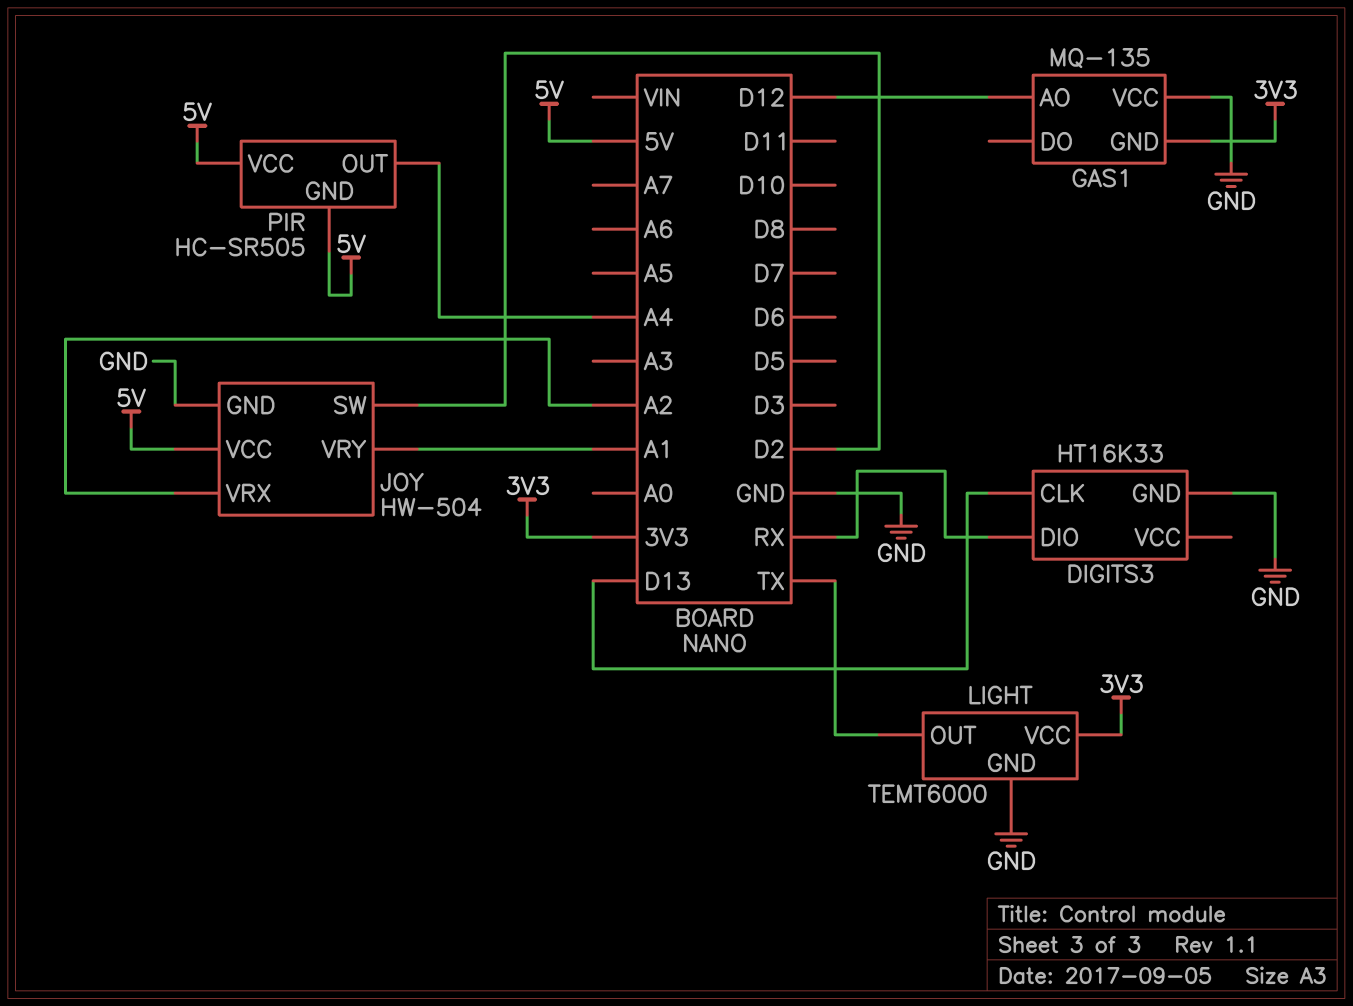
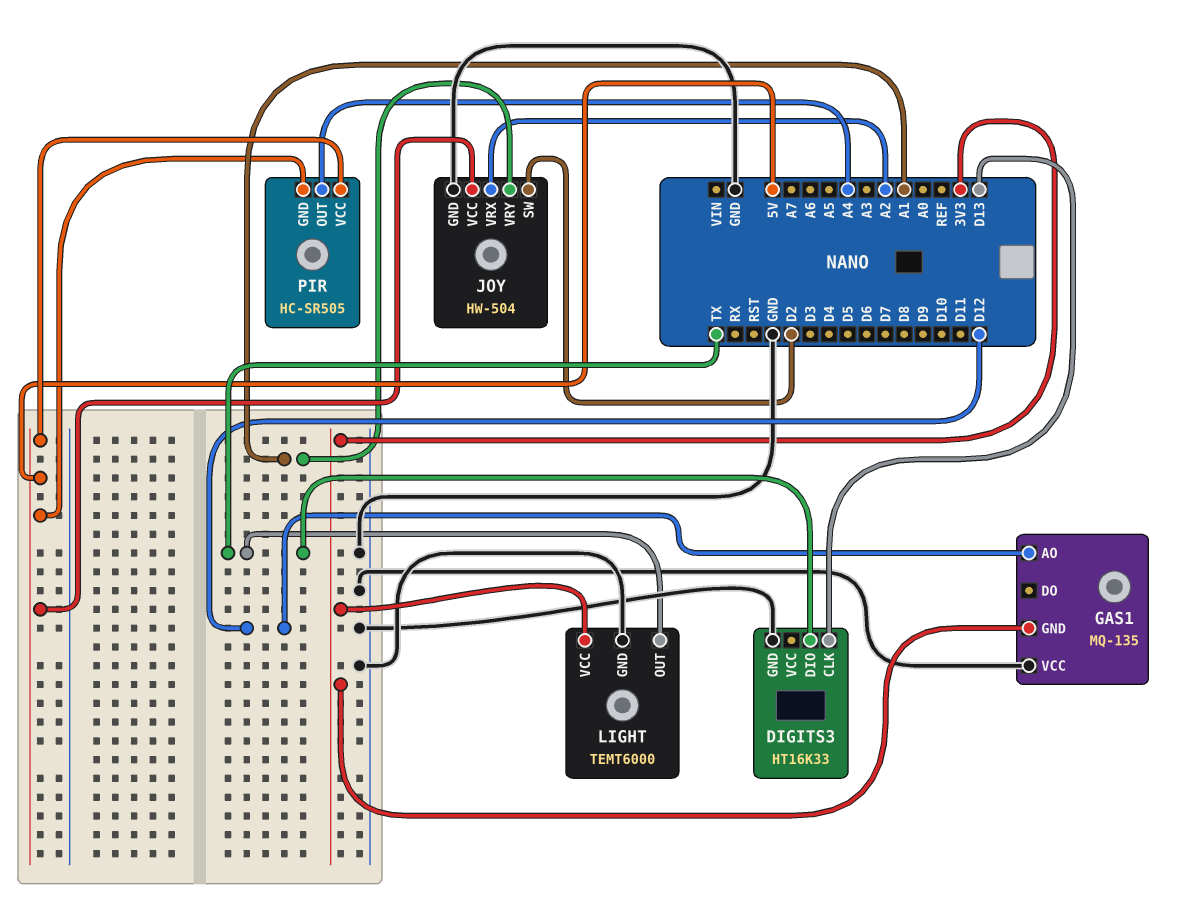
DIGITS3 pin DIO: RX -> TX

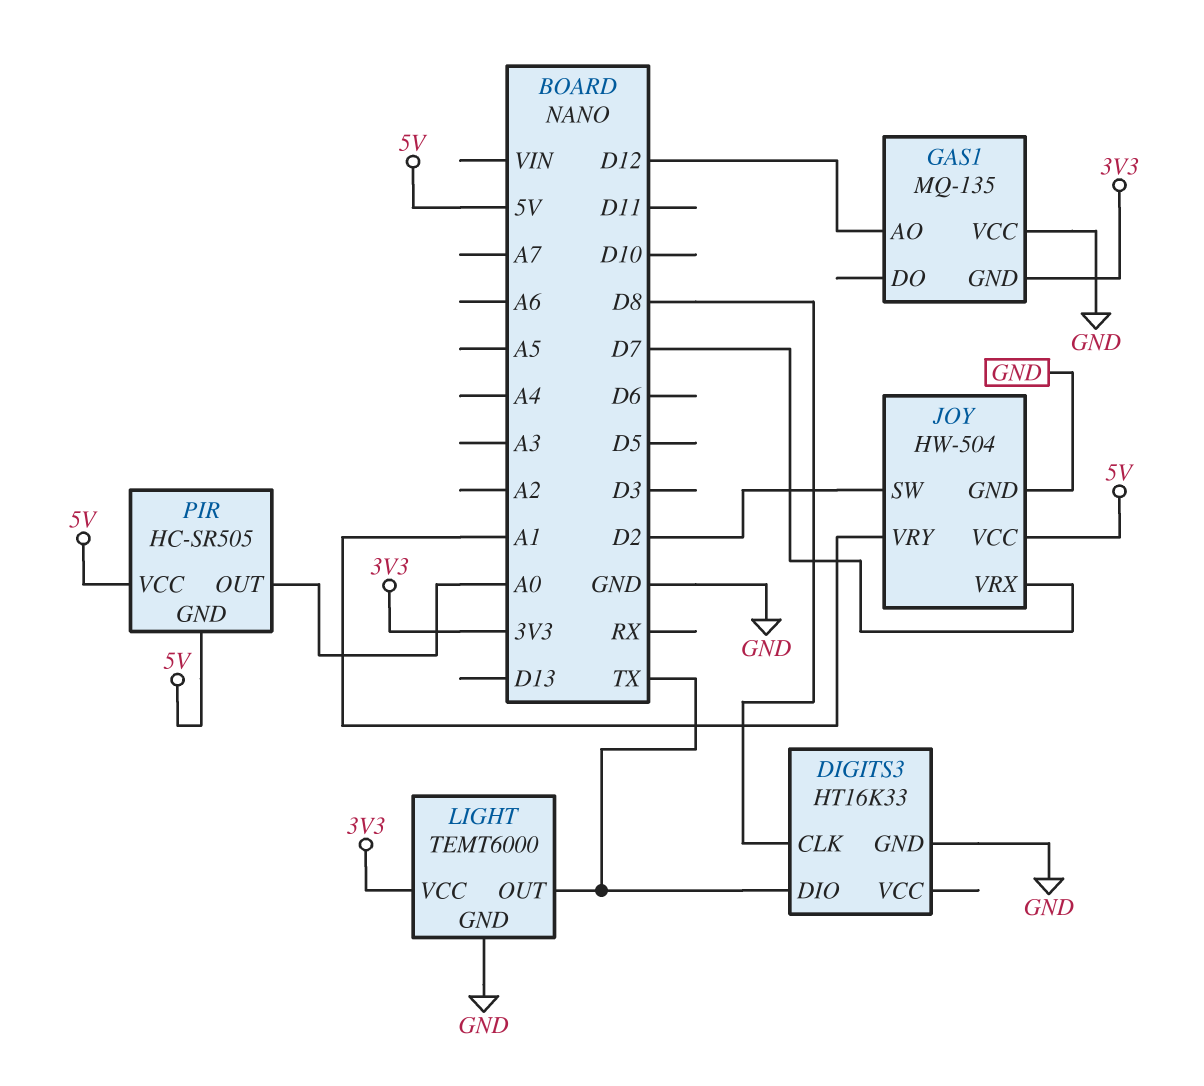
DIGITS3 pin CLK: D13 -> D8
JOY pin VRX: A2 -> D7
PIR pin OUT: A4 -> A0

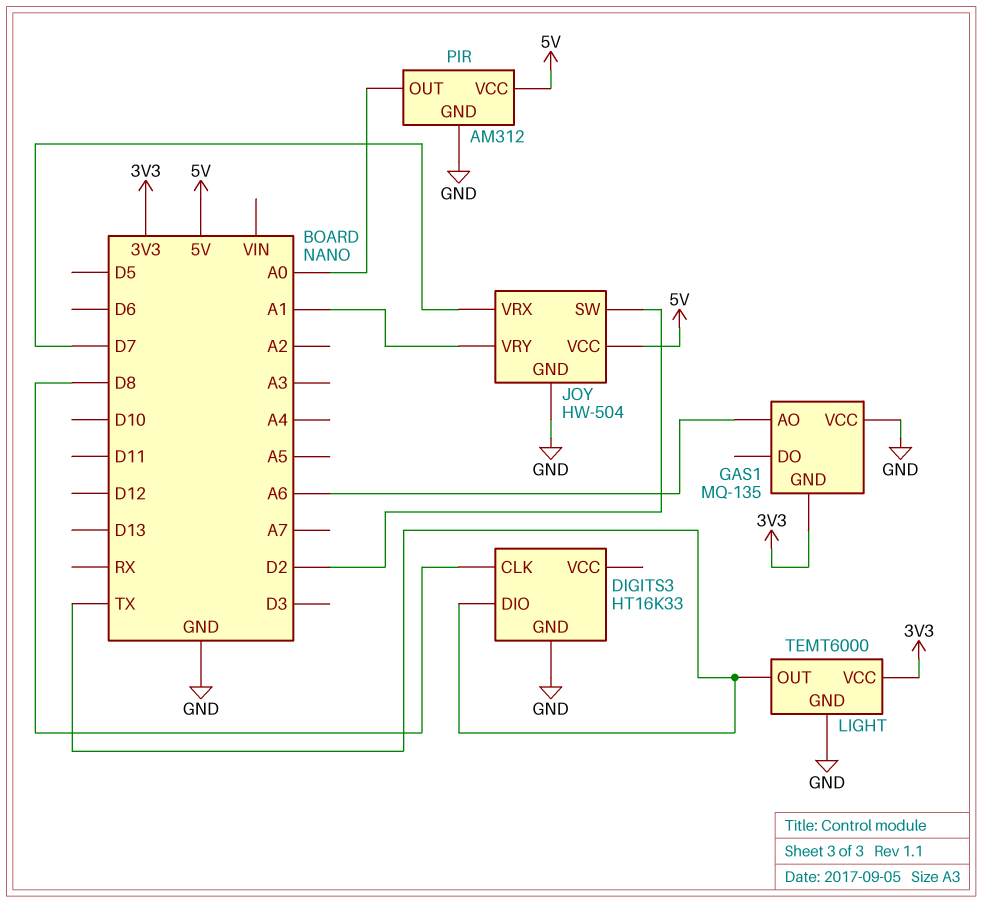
GAS1 pin AO: D12 -> A6
PIR: HC-SR505 -> AM312
PIR pin GND: 5V -> GND

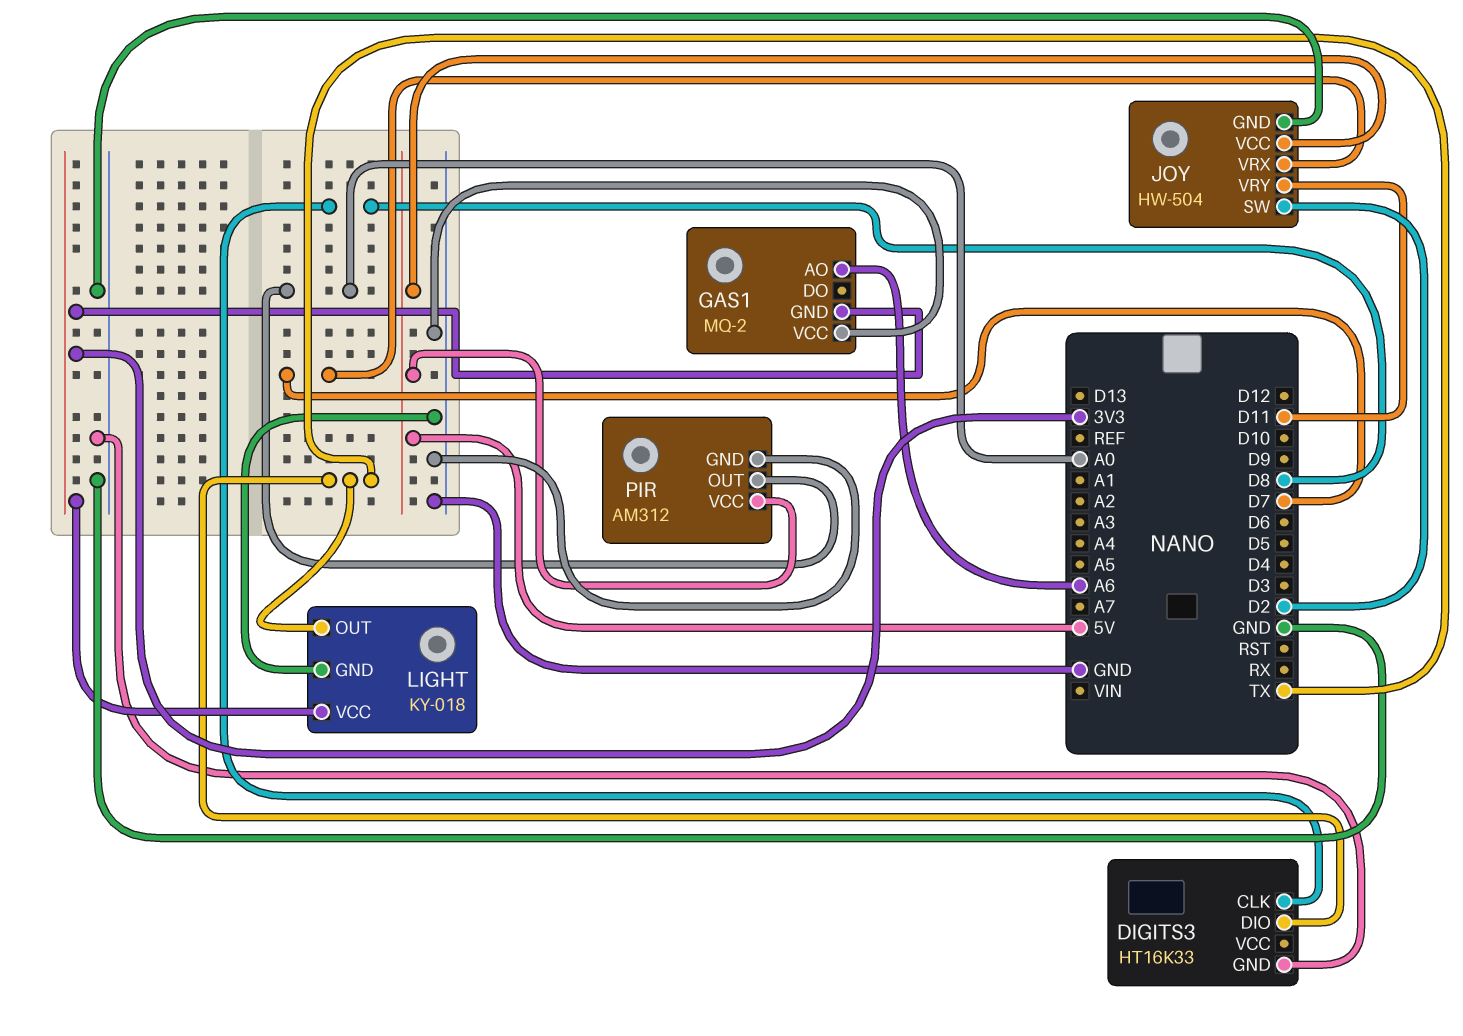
GAS1: MQ-135 -> MQ-2
JOY pin VRY: A1 -> D11
LIGHT: TEMT6000 -> KY-018

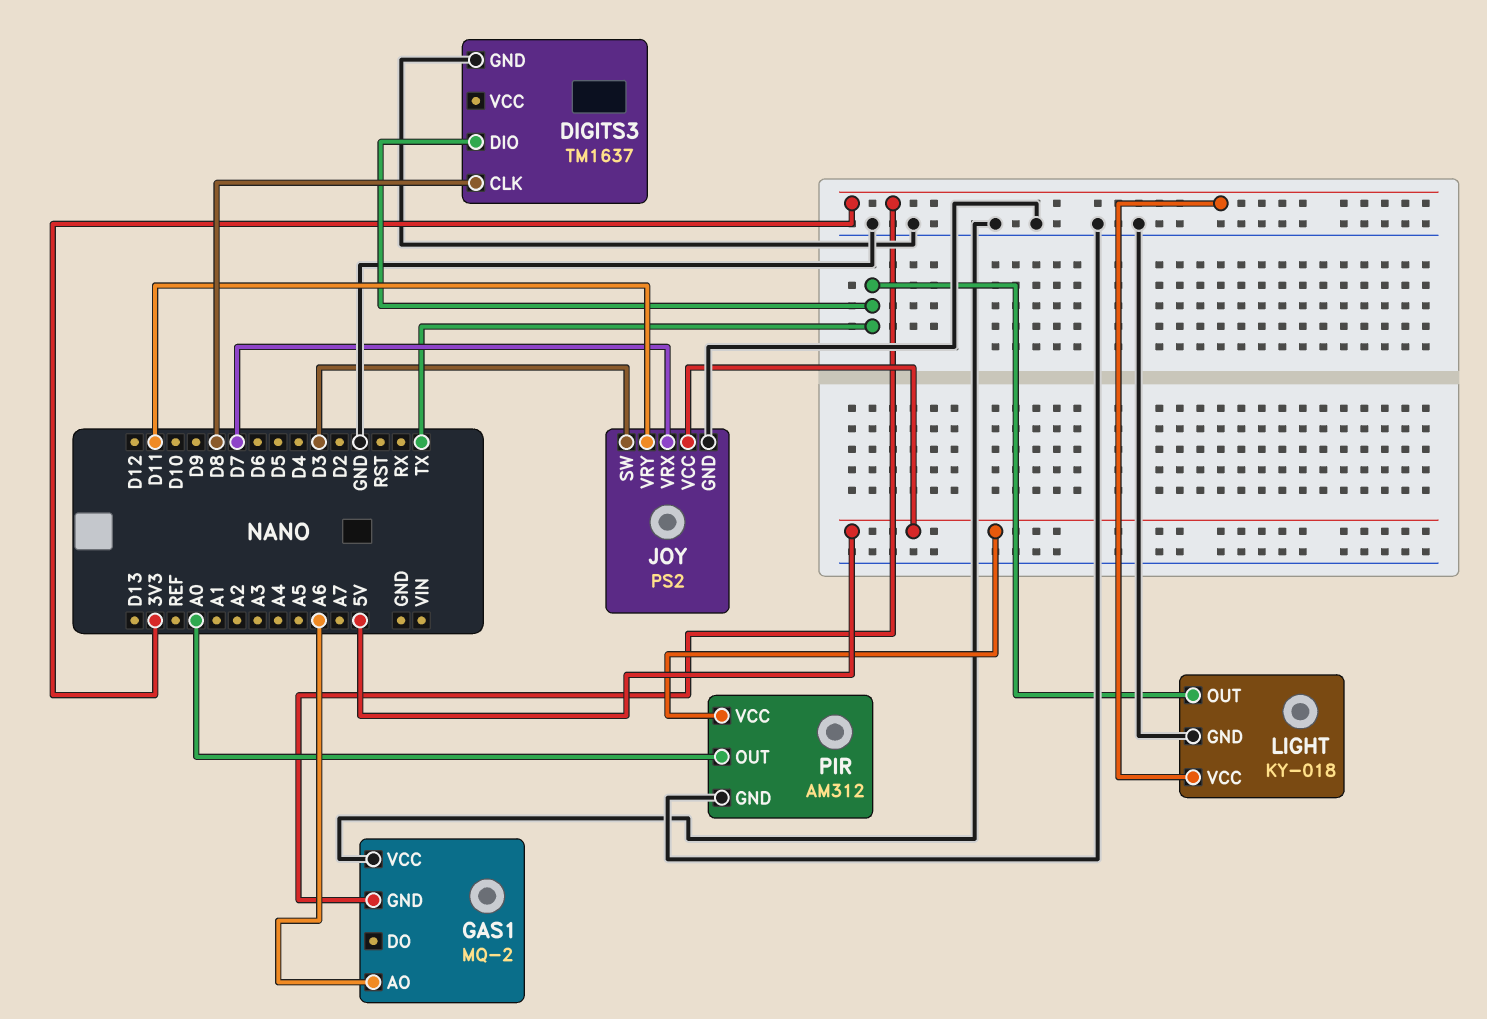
DIGITS3: HT16K33 -> TM1637
JOY: HW-504 -> PS2
JOY pin SW: D2 -> D3

